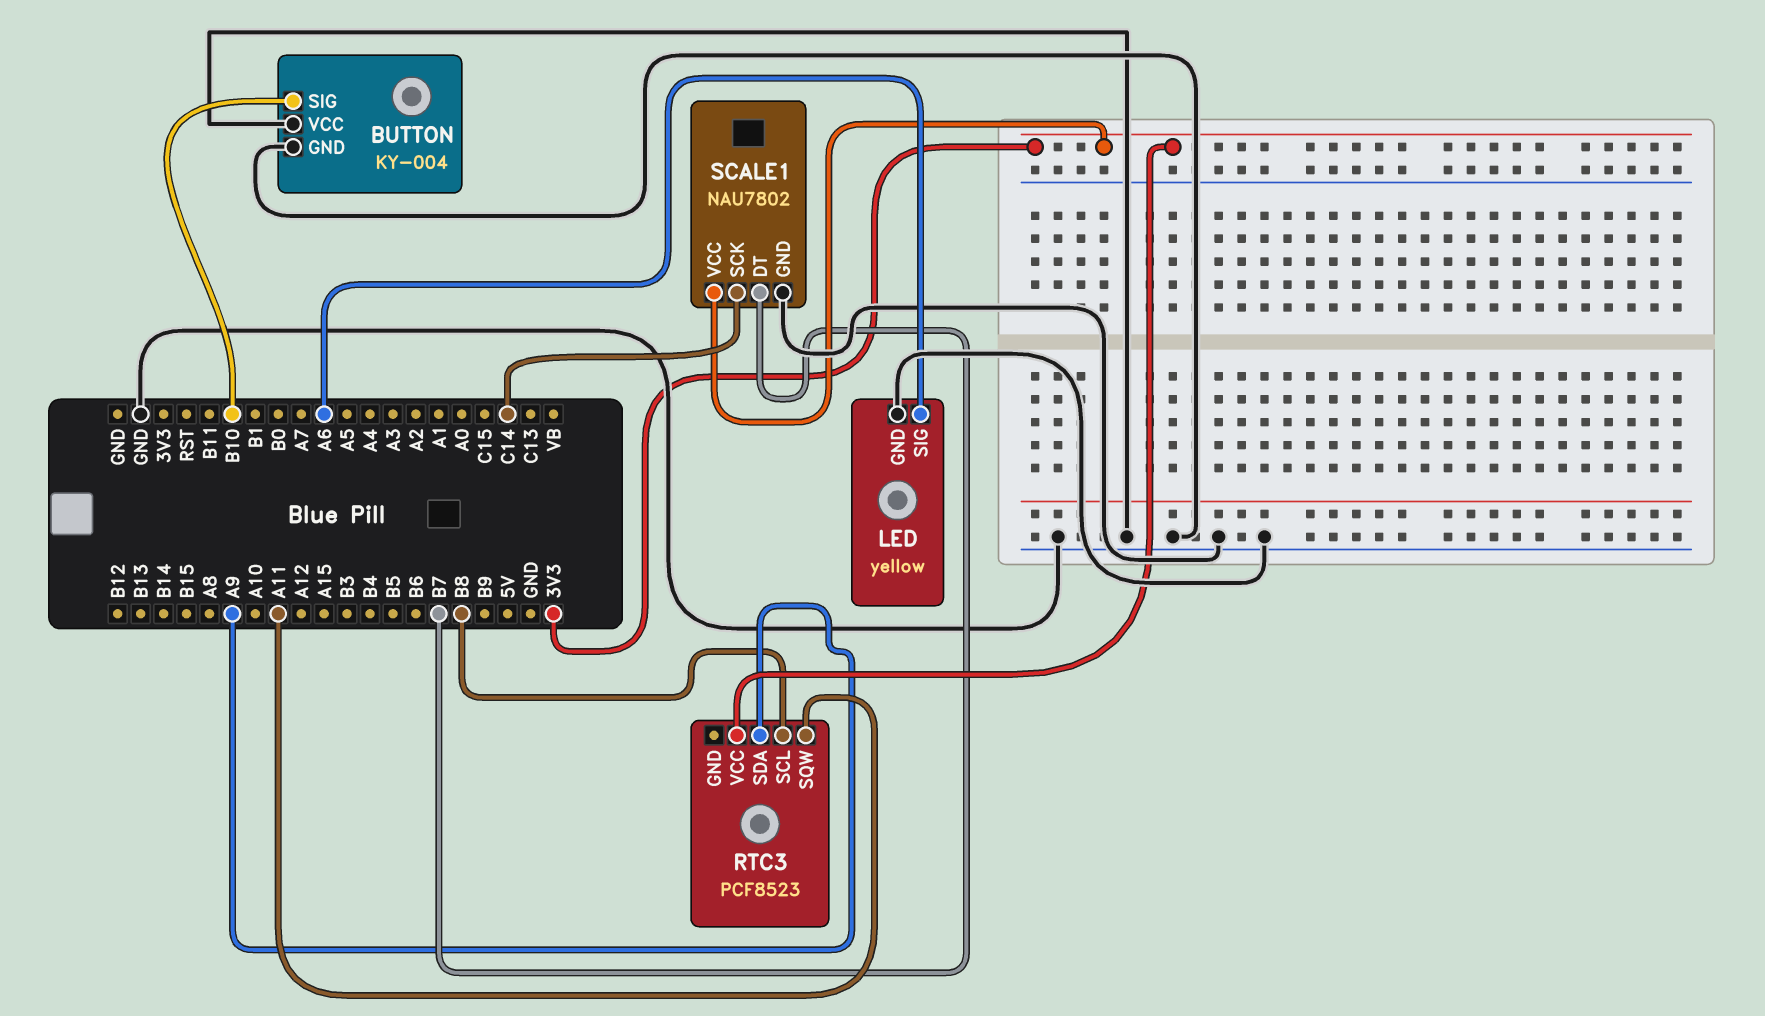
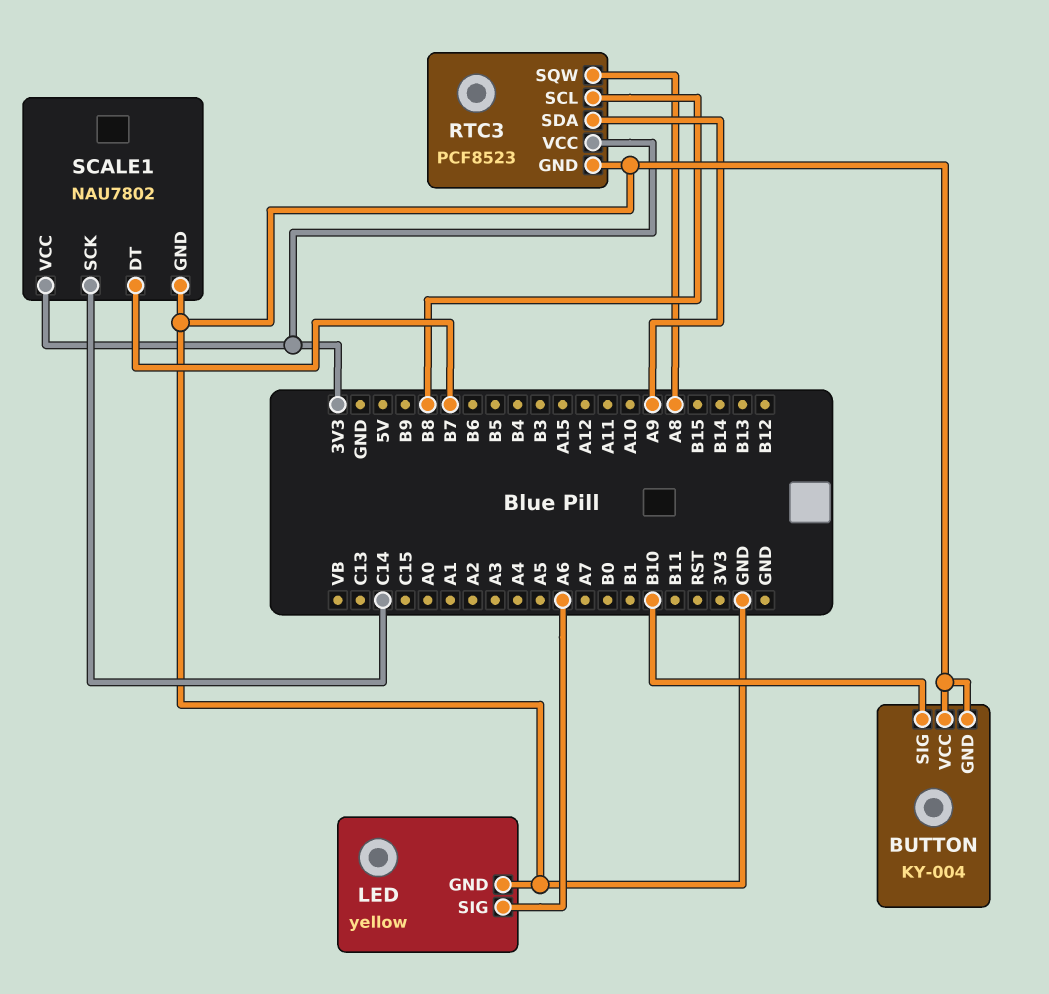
RTC3 pin GND: none -> GND
RTC3 pin SQW: A11 -> A8

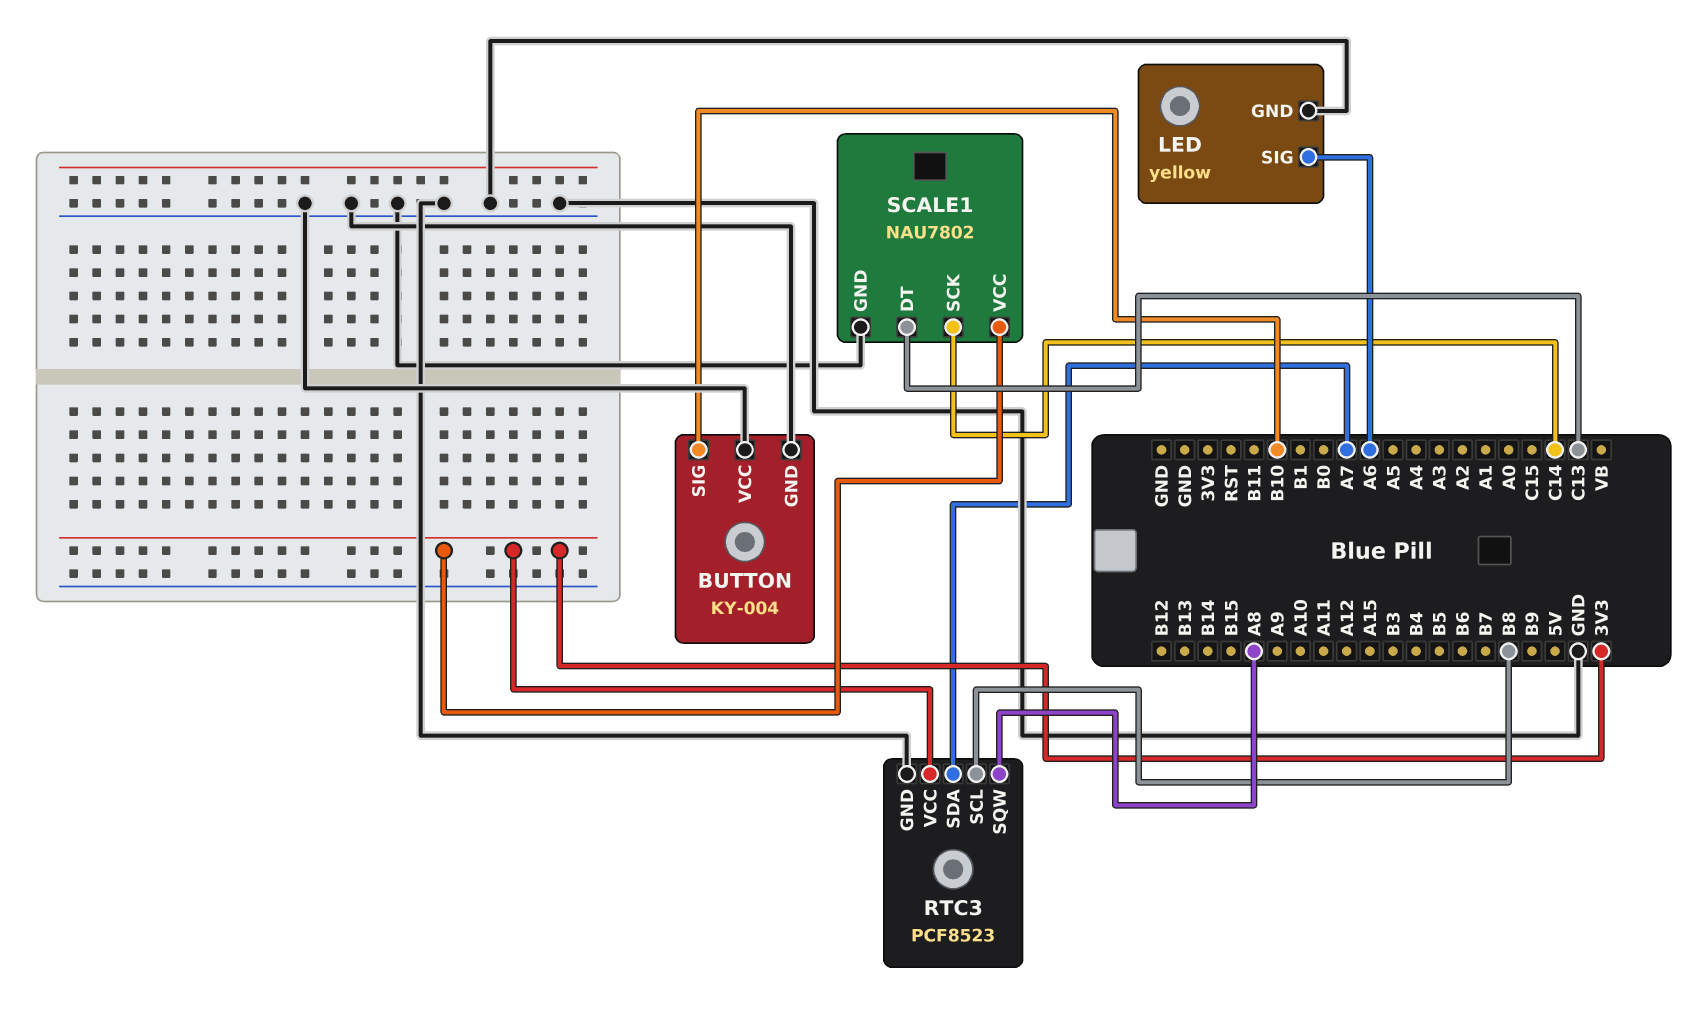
RTC3 pin SDA: A9 -> A7
SCALE1 pin DT: B7 -> C13

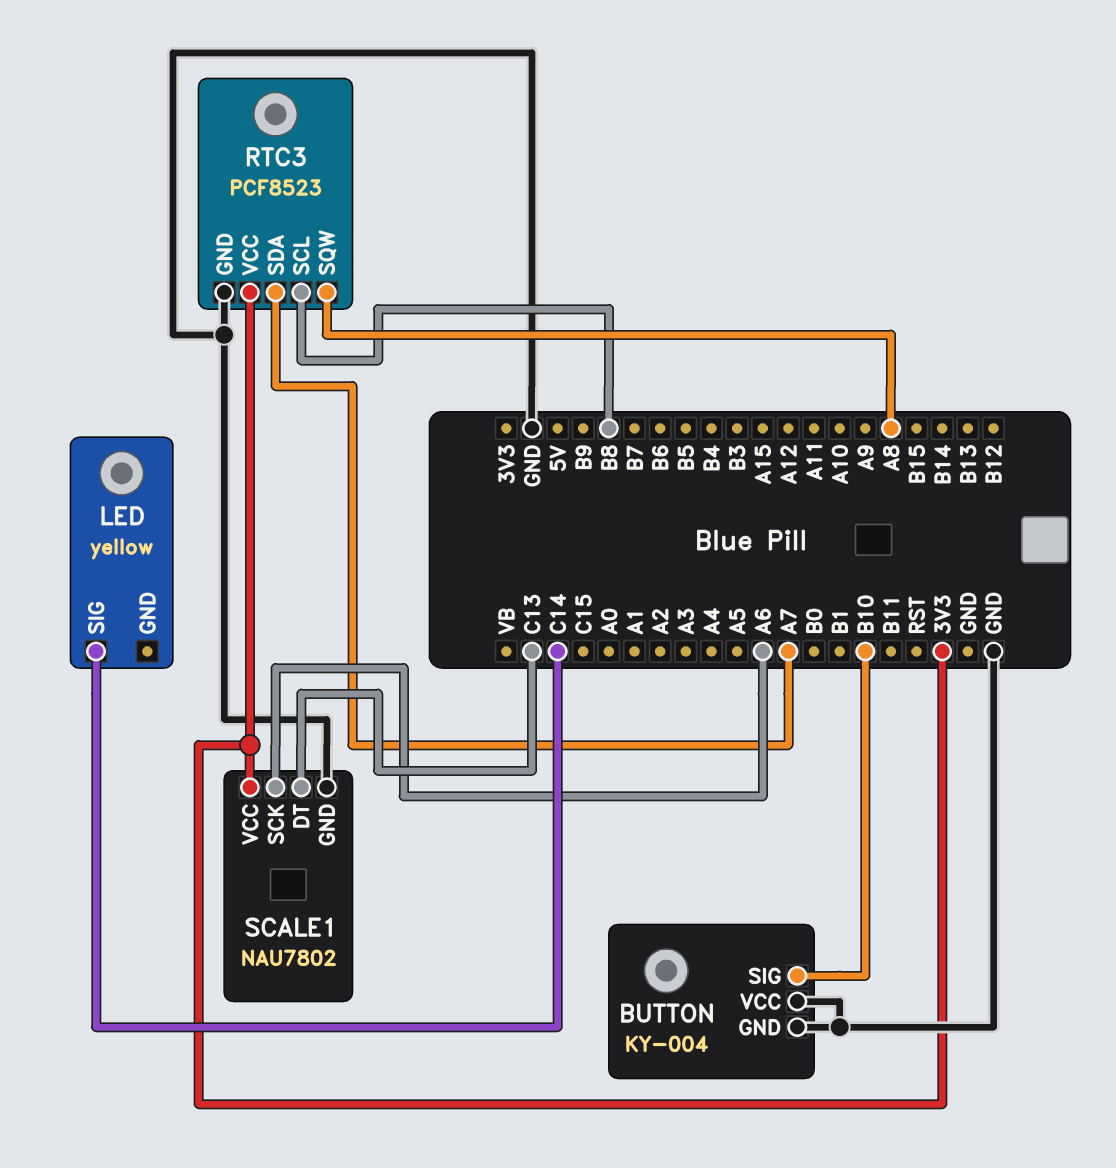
LED pin GND: GND -> none
LED pin SIG: A6 -> C14
SCALE1 pin SCK: C14 -> A6

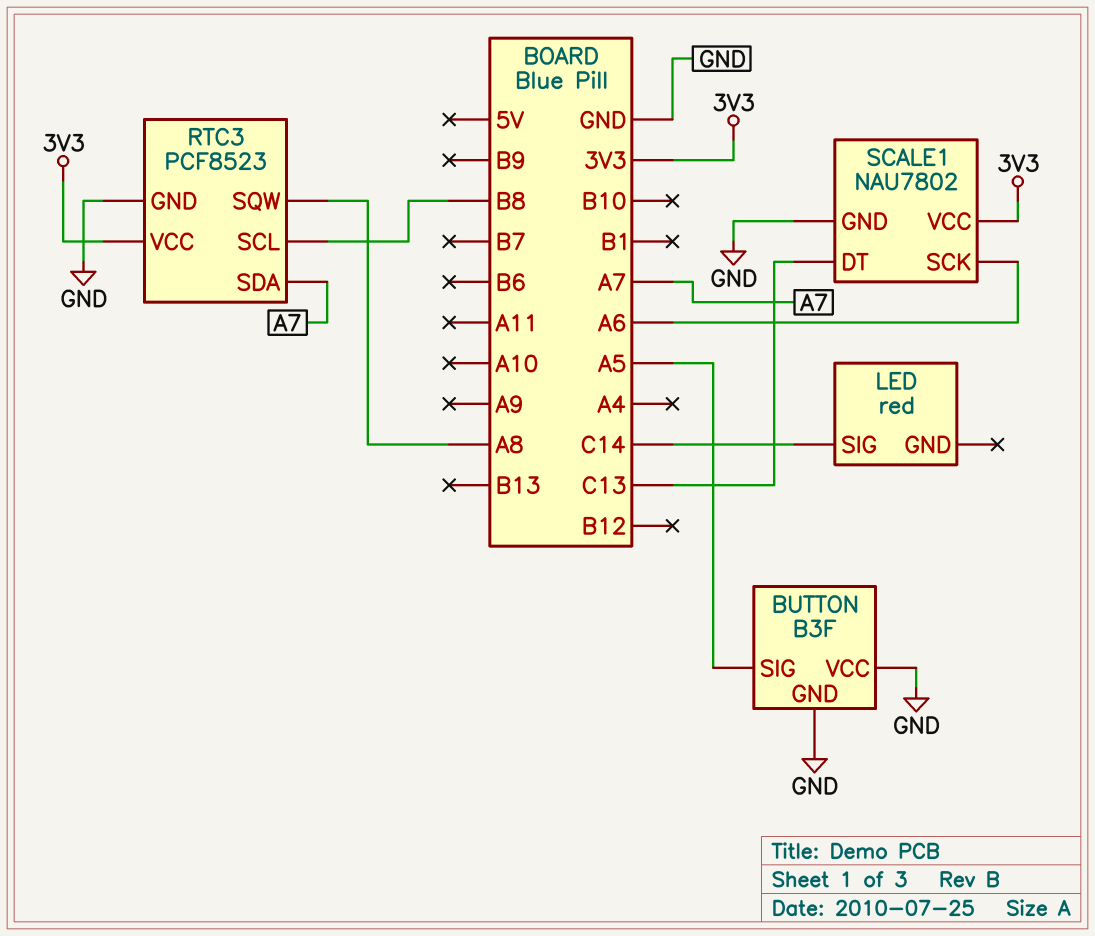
BUTTON: KY-004 -> B3F
BUTTON pin SIG: B10 -> A5
LED: yellow -> red

